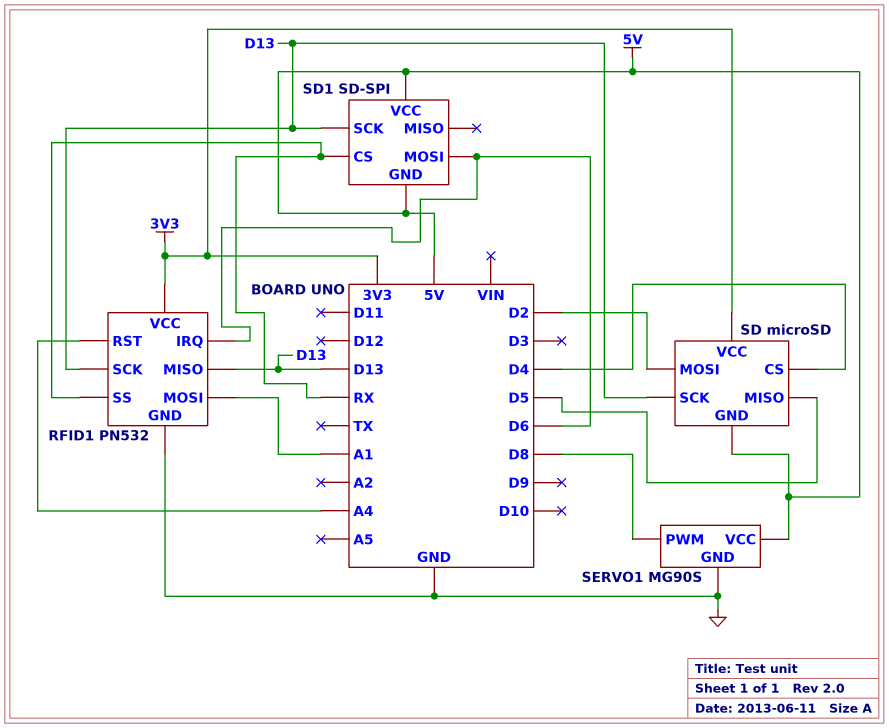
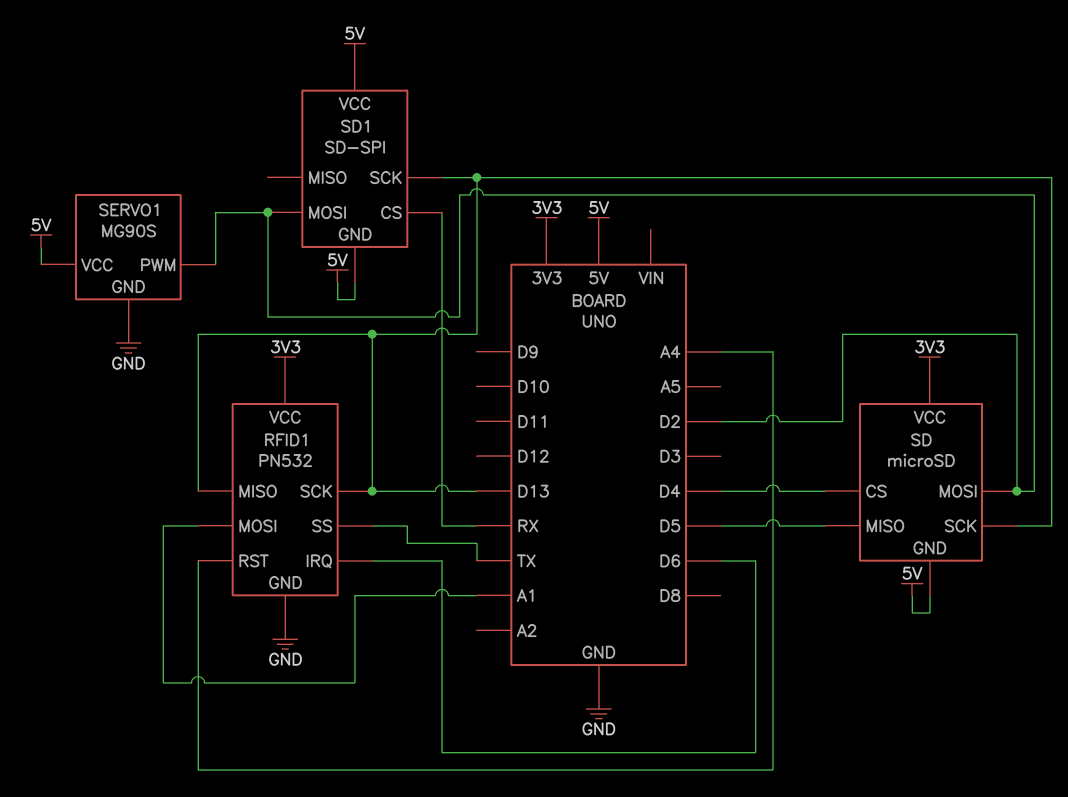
RFID1 pin SS: RX -> TX
SD1 pin MOSI: D6 -> D2
SERVO1 pin PWM: D8 -> D2

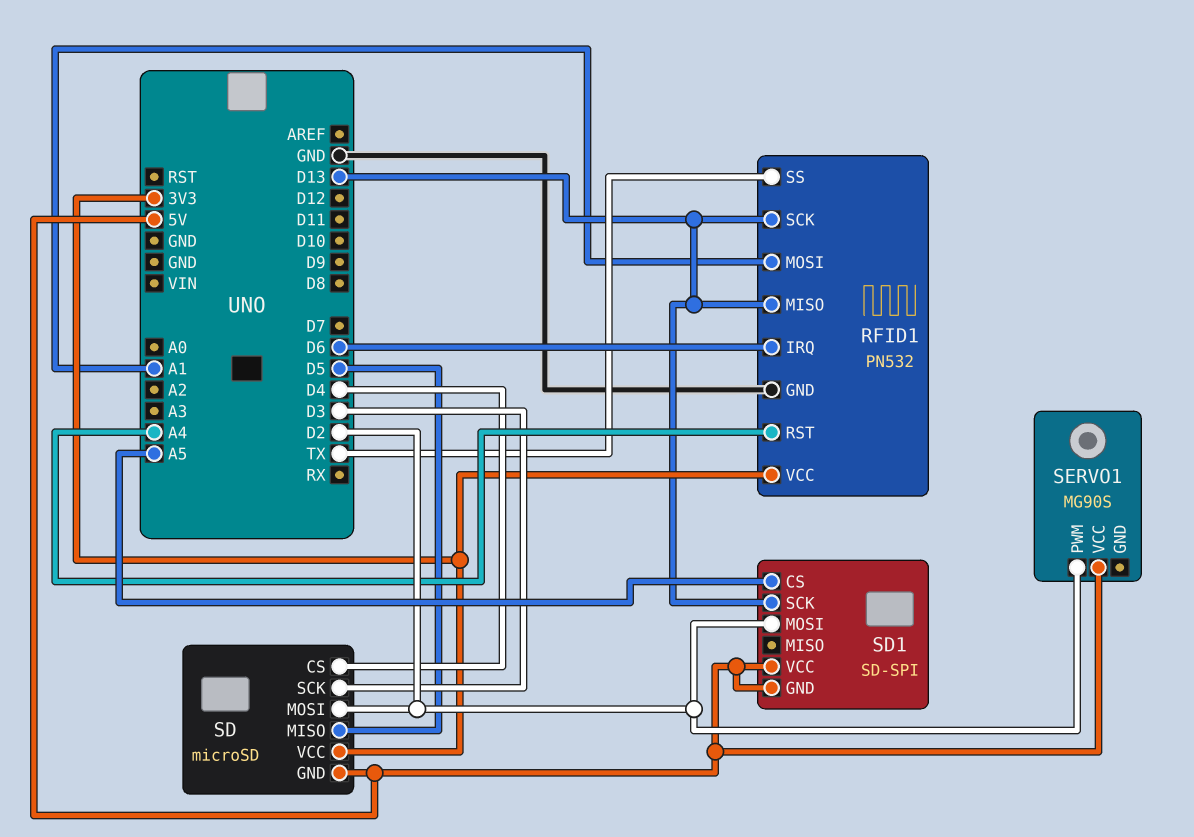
SD pin SCK: D13 -> D3
SD1 pin CS: RX -> A5
SERVO1 pin GND: GND -> none

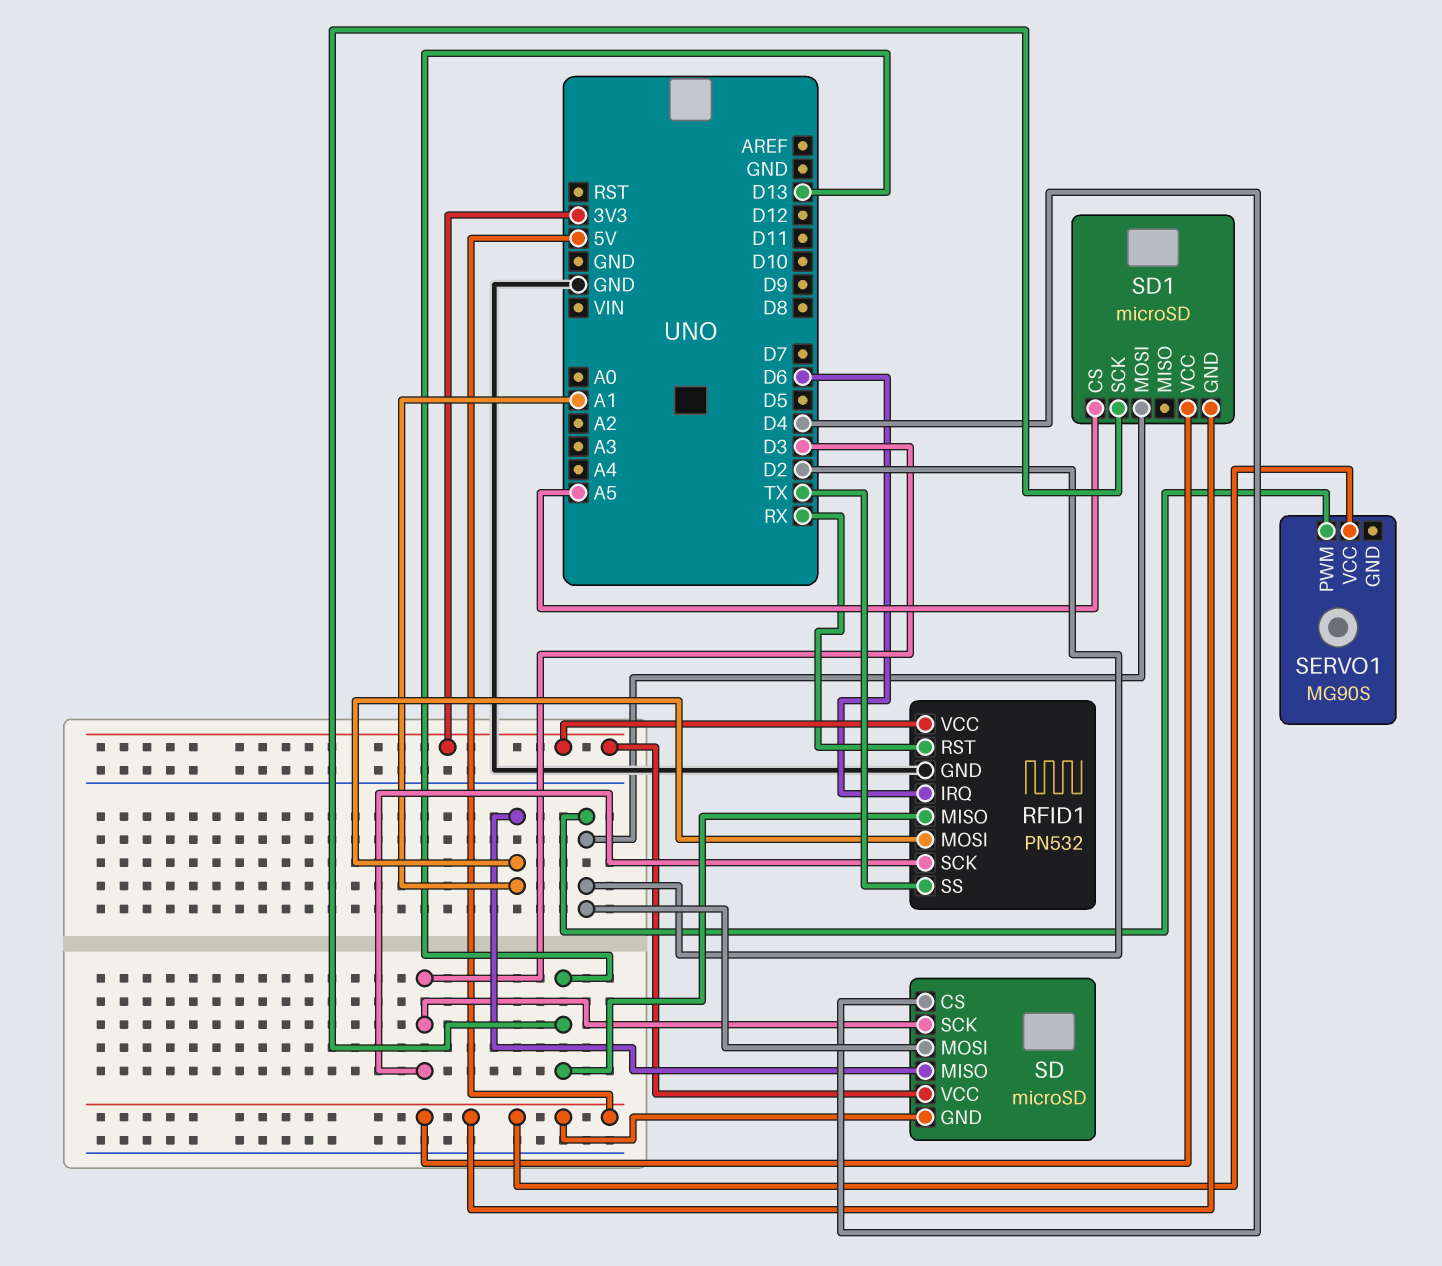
RFID1 pin RST: A4 -> RX
RFID1 pin SCK: D13 -> D3
SD pin MISO: D5 -> A1
SD1: SD-SPI -> microSD

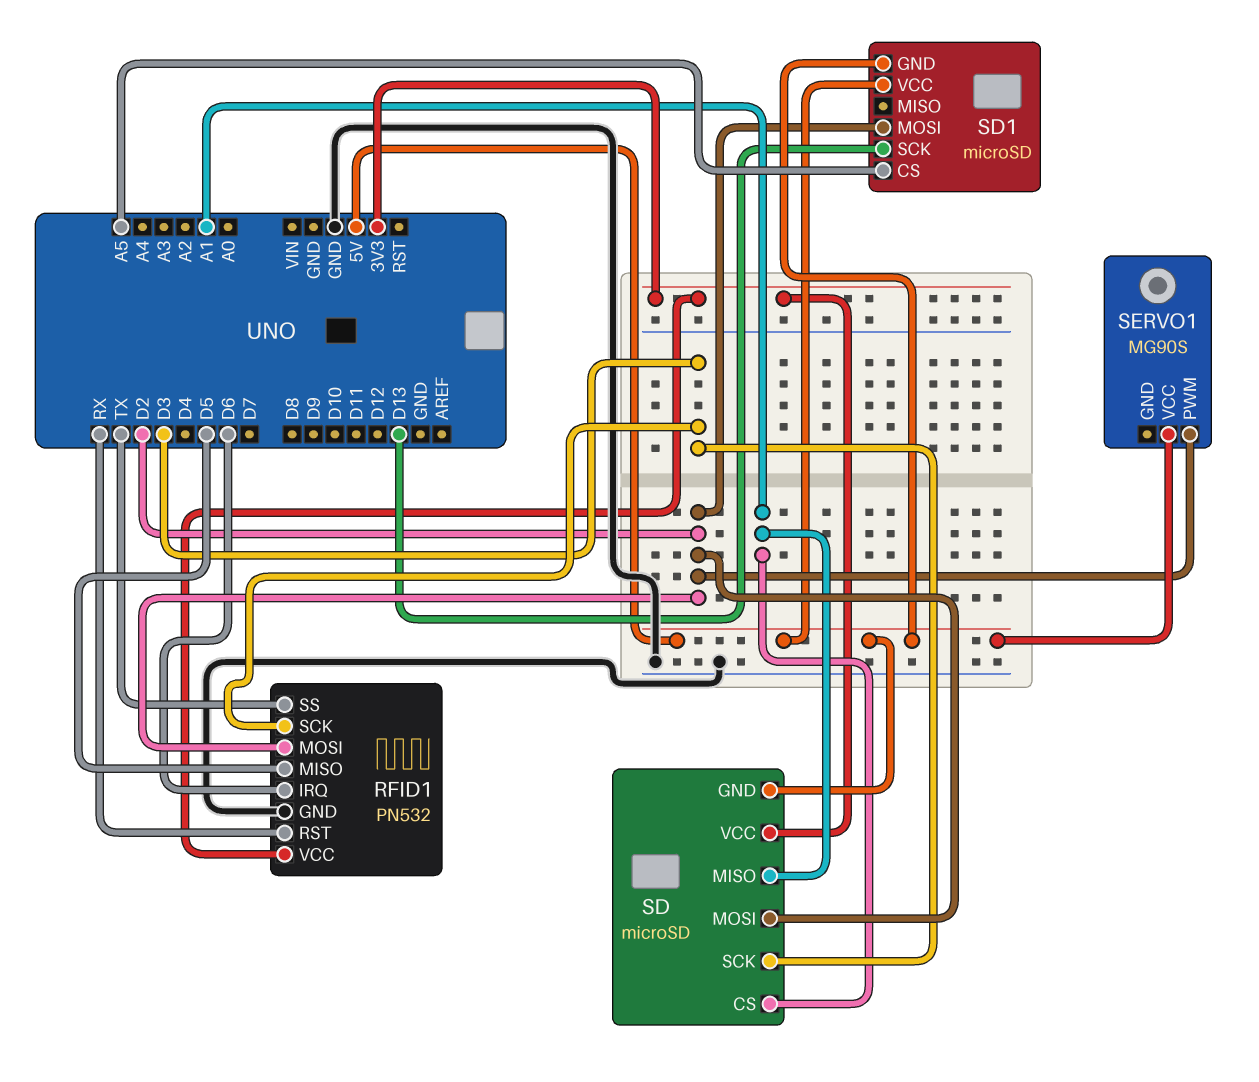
RFID1 pin MISO: D13 -> D5
RFID1 pin MOSI: A1 -> D2
SD pin CS: D4 -> A1

